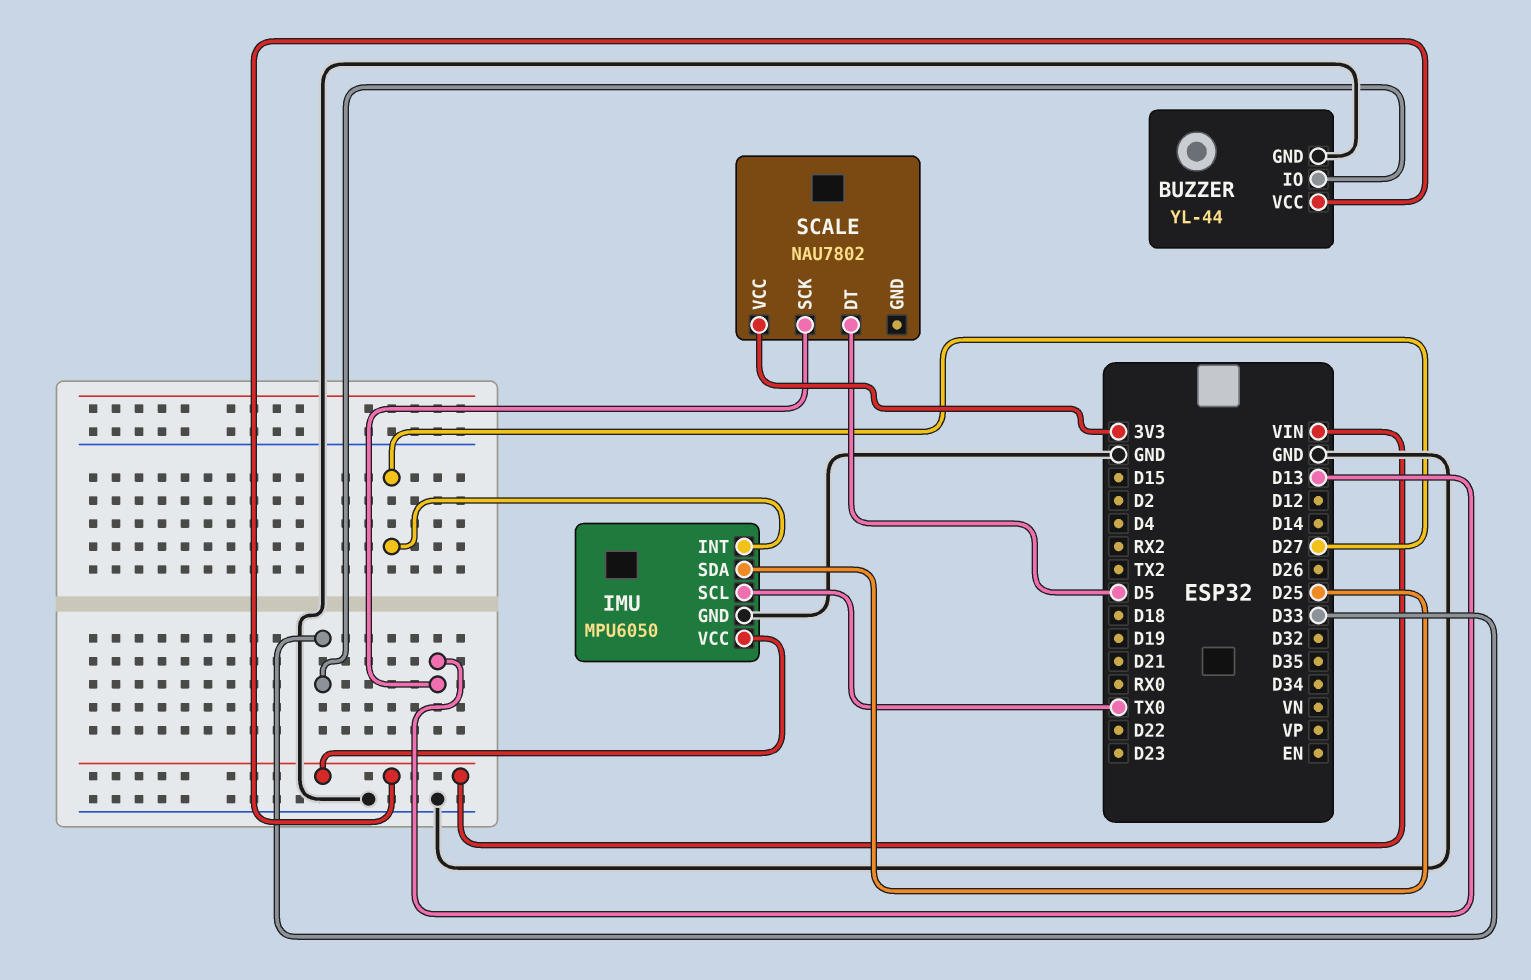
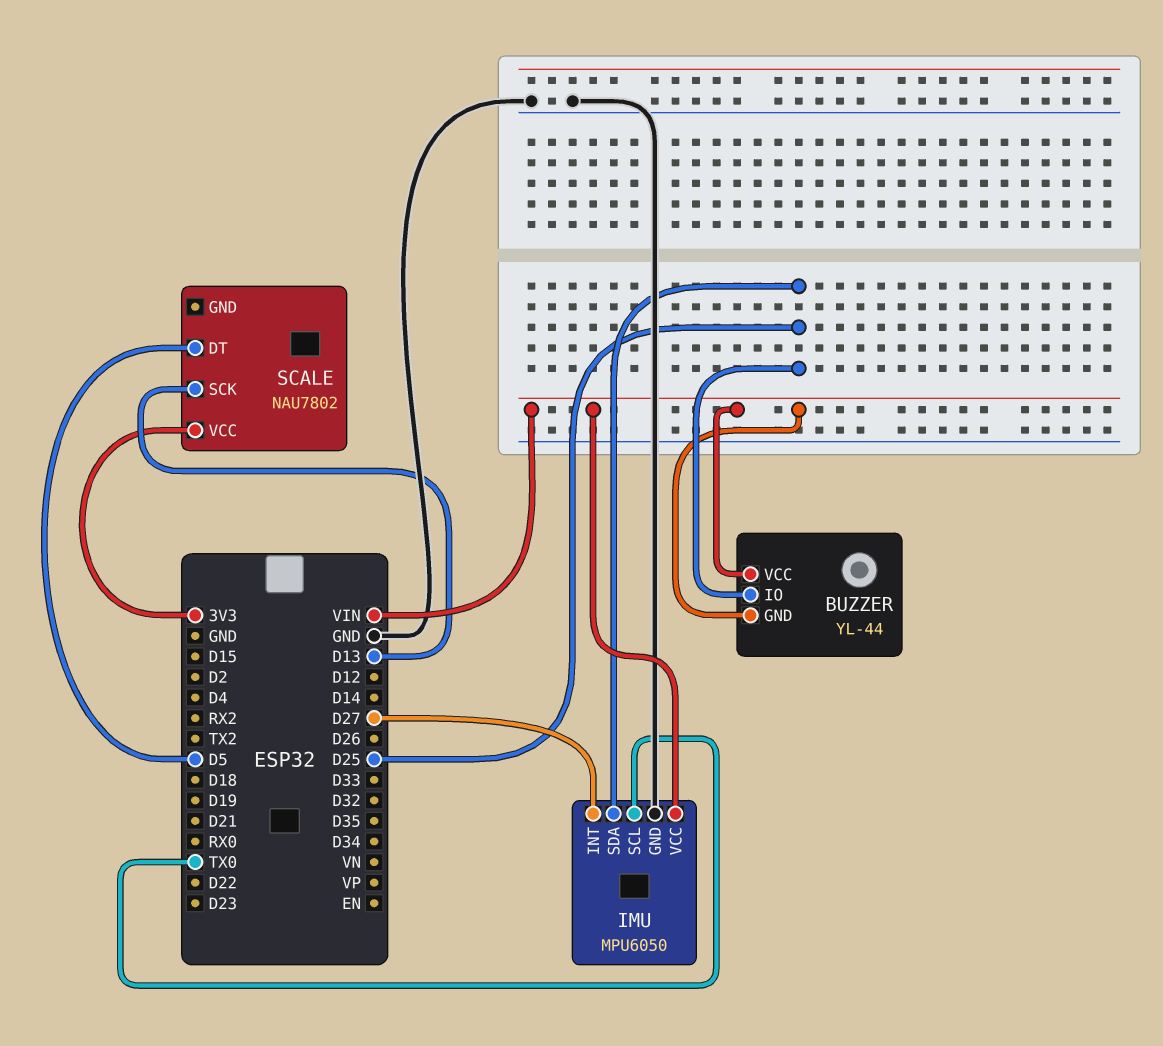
BUZZER pin GND: GND -> VIN
BUZZER pin IO: D33 -> D25

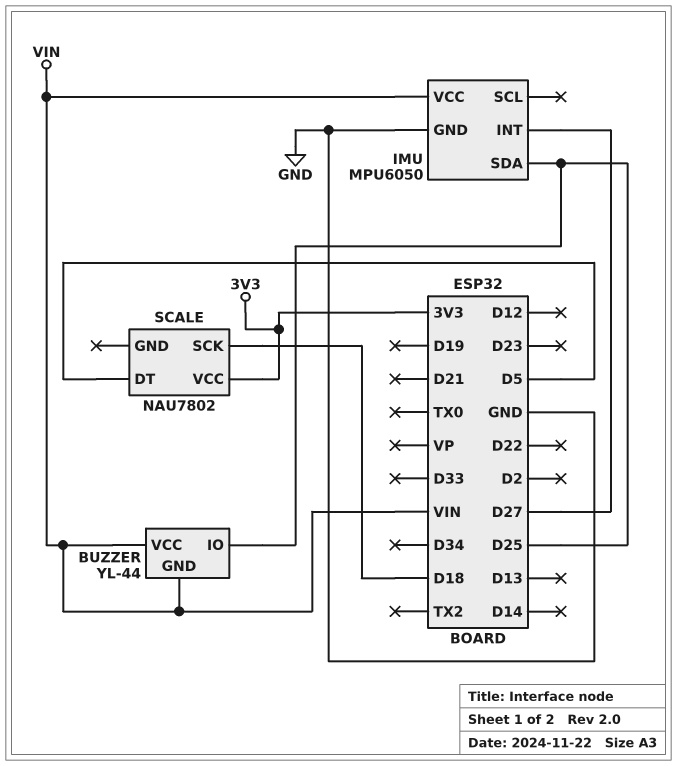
IMU pin SCL: TX0 -> none
SCALE pin SCK: D13 -> D18

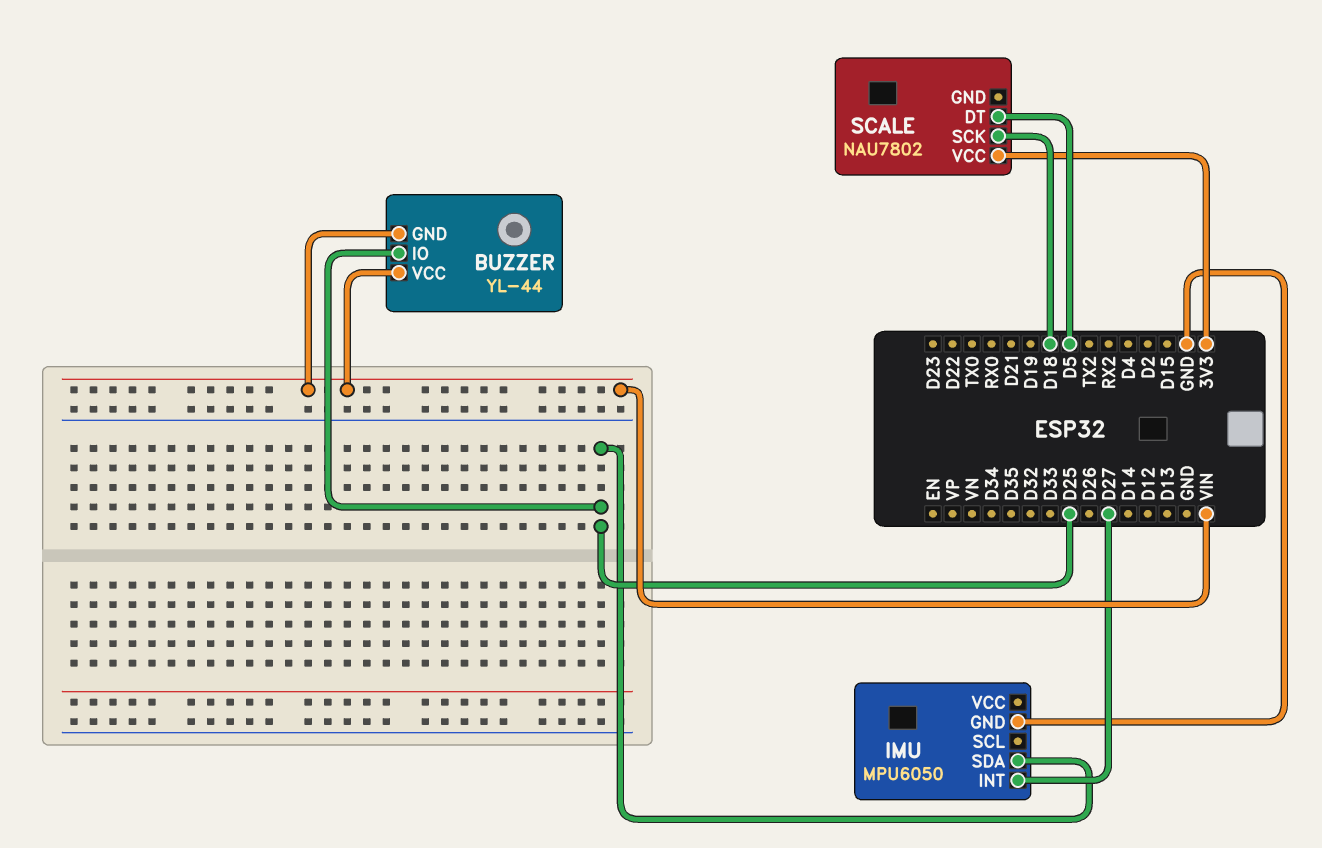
IMU pin VCC: VIN -> none

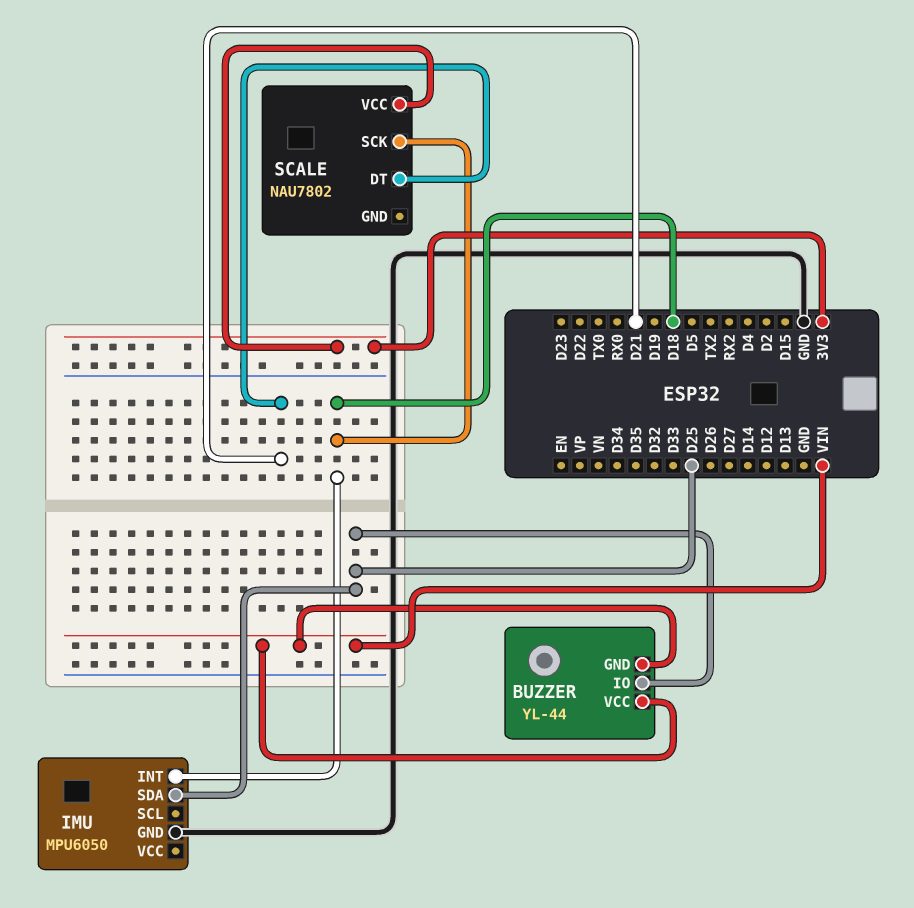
IMU pin INT: D27 -> D18
SCALE pin DT: D5 -> D21

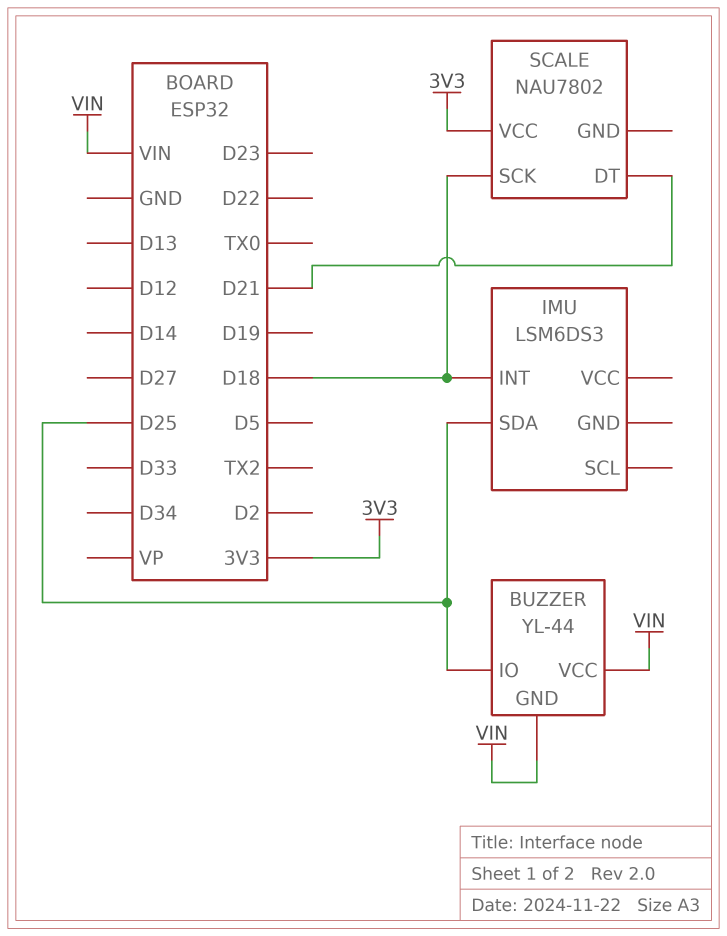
IMU: MPU6050 -> LSM6DS3
IMU pin GND: GND -> none

